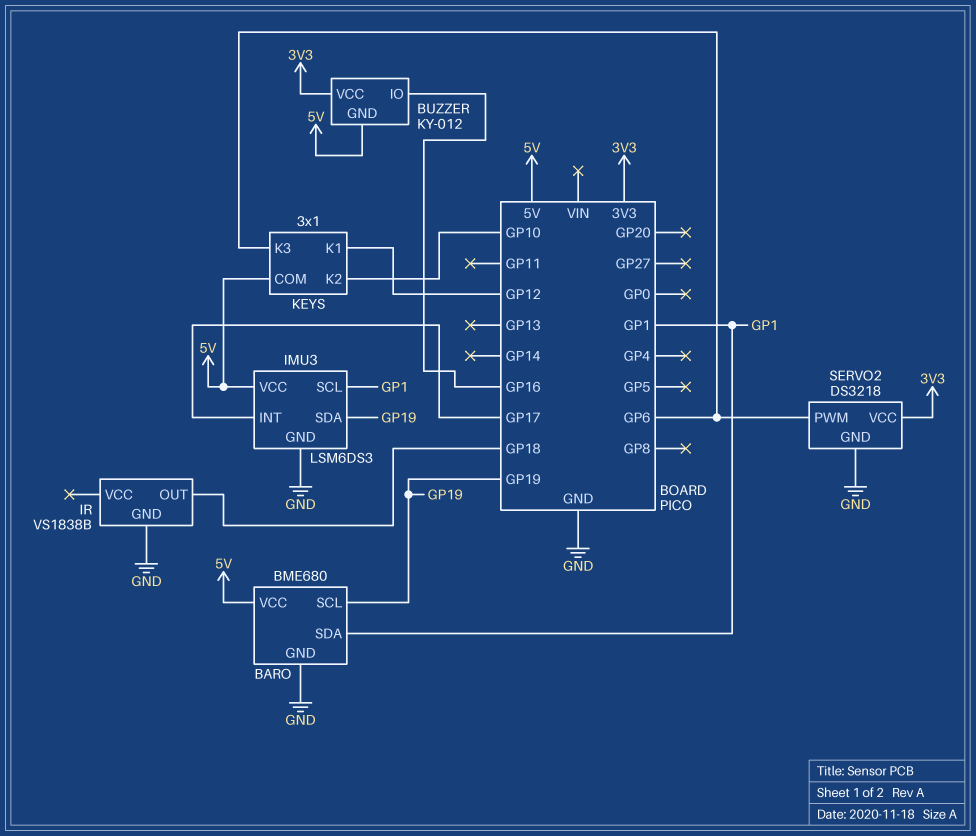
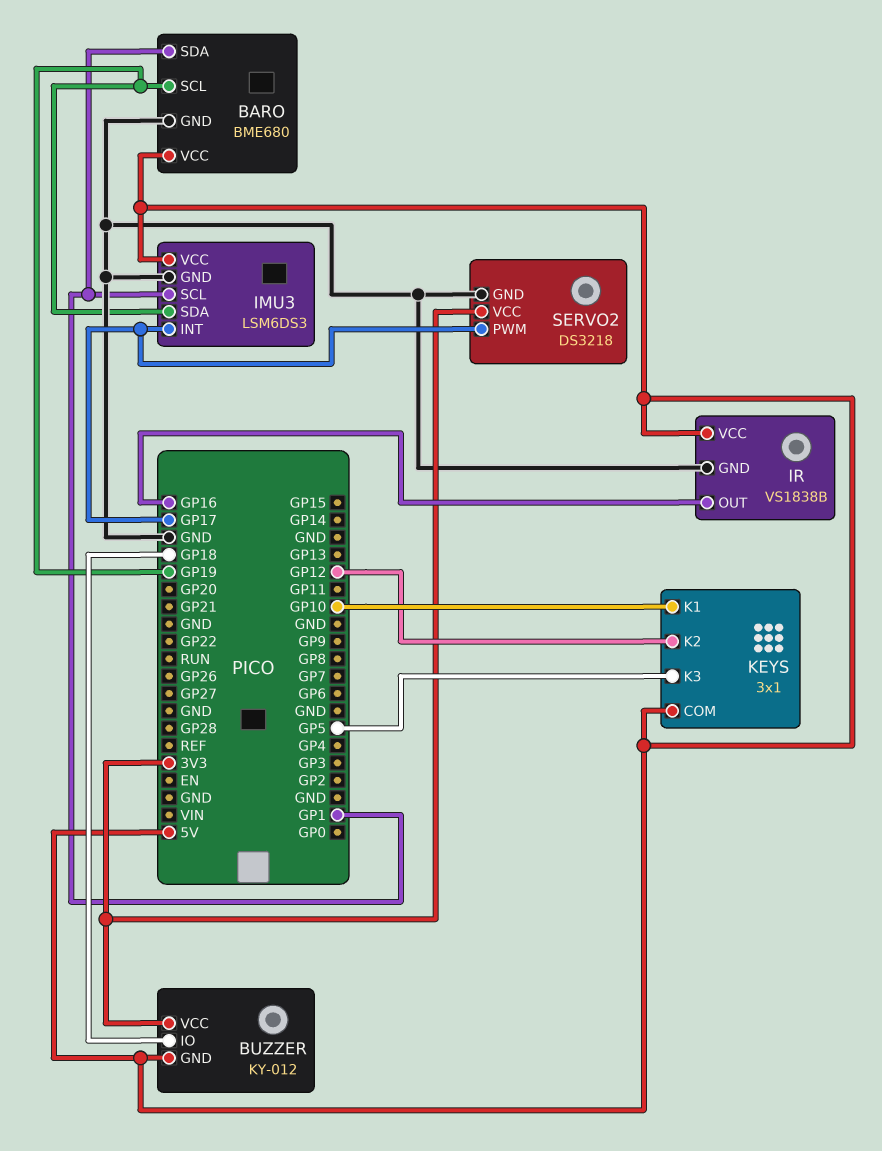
BUZZER pin IO: GP16 -> GP18
IR pin OUT: GP18 -> GP16
IR pin VCC: none -> 5V
KEYS pin K1: GP12 -> GP10
KEYS pin K2: GP10 -> GP12
KEYS pin K3: GP6 -> GP5
SERVO2 pin PWM: GP6 -> GP17

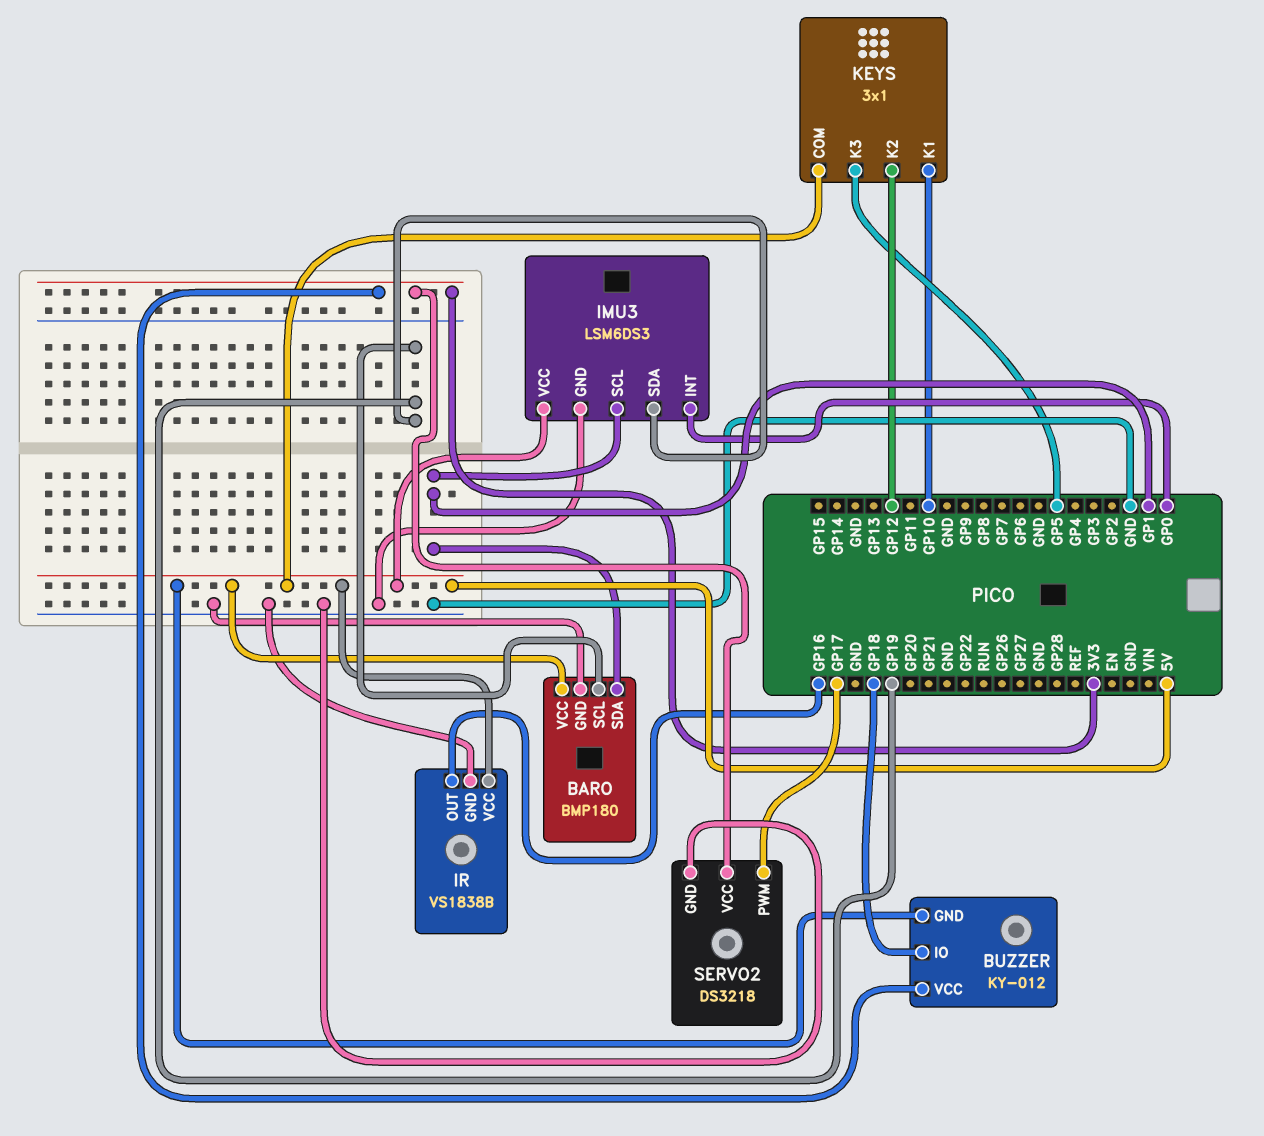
BARO: BME680 -> BMP180
IMU3 pin INT: GP17 -> GP0

